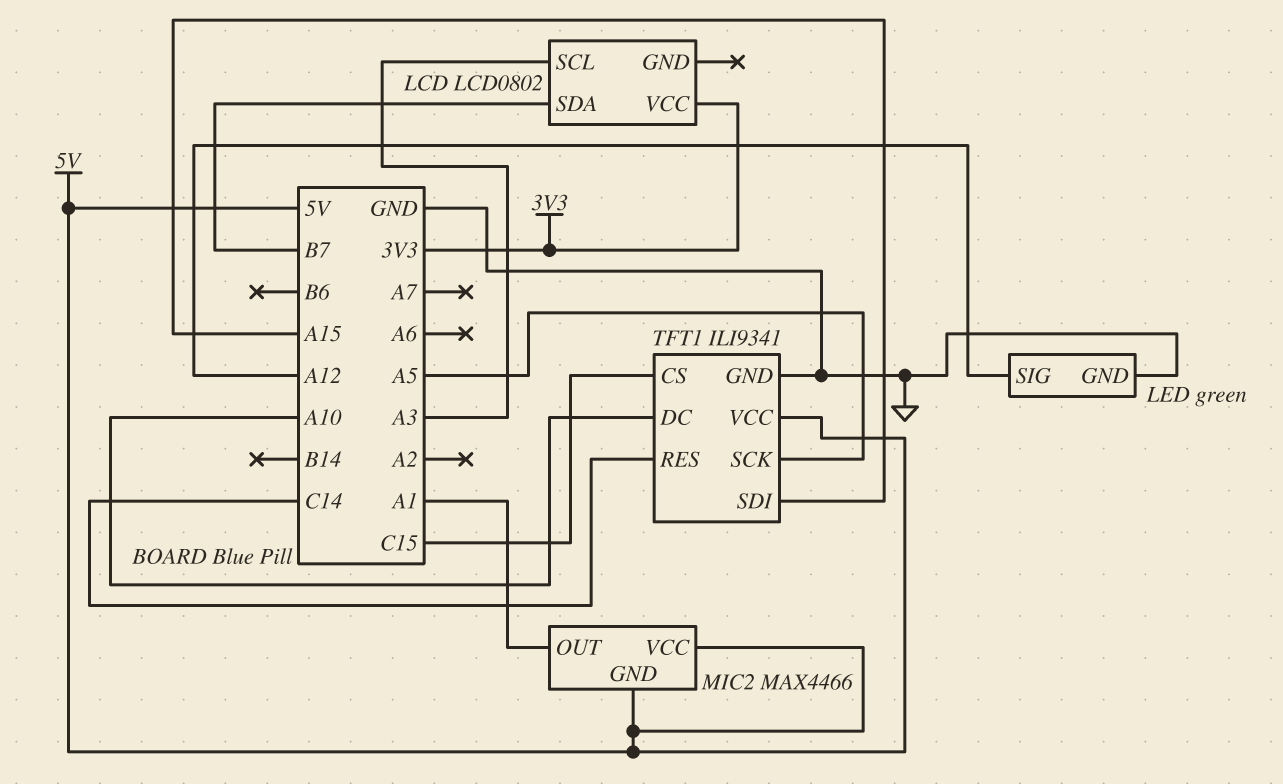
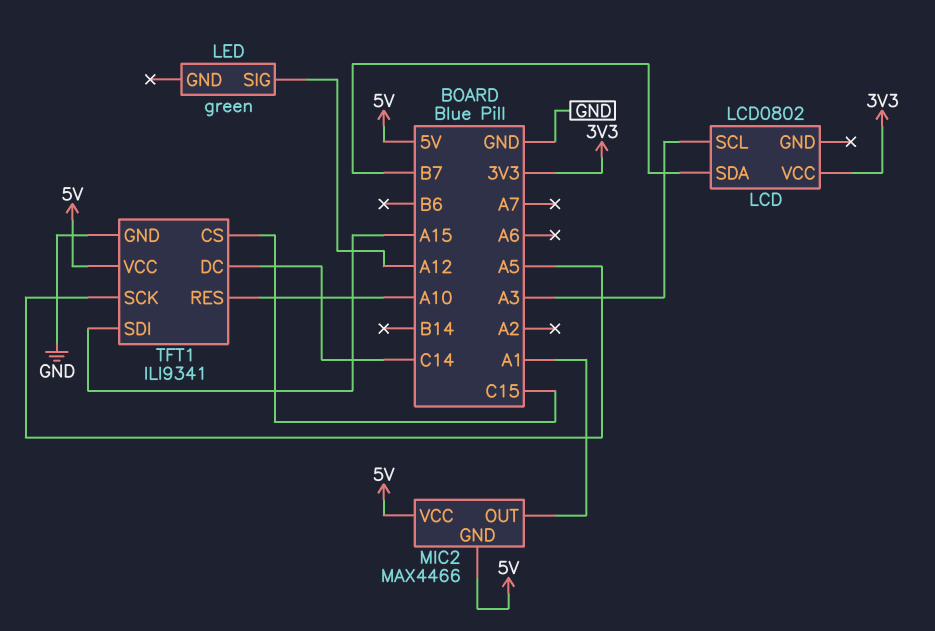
LED pin GND: GND -> none
TFT1 pin DC: A10 -> C14
TFT1 pin RES: C14 -> A10

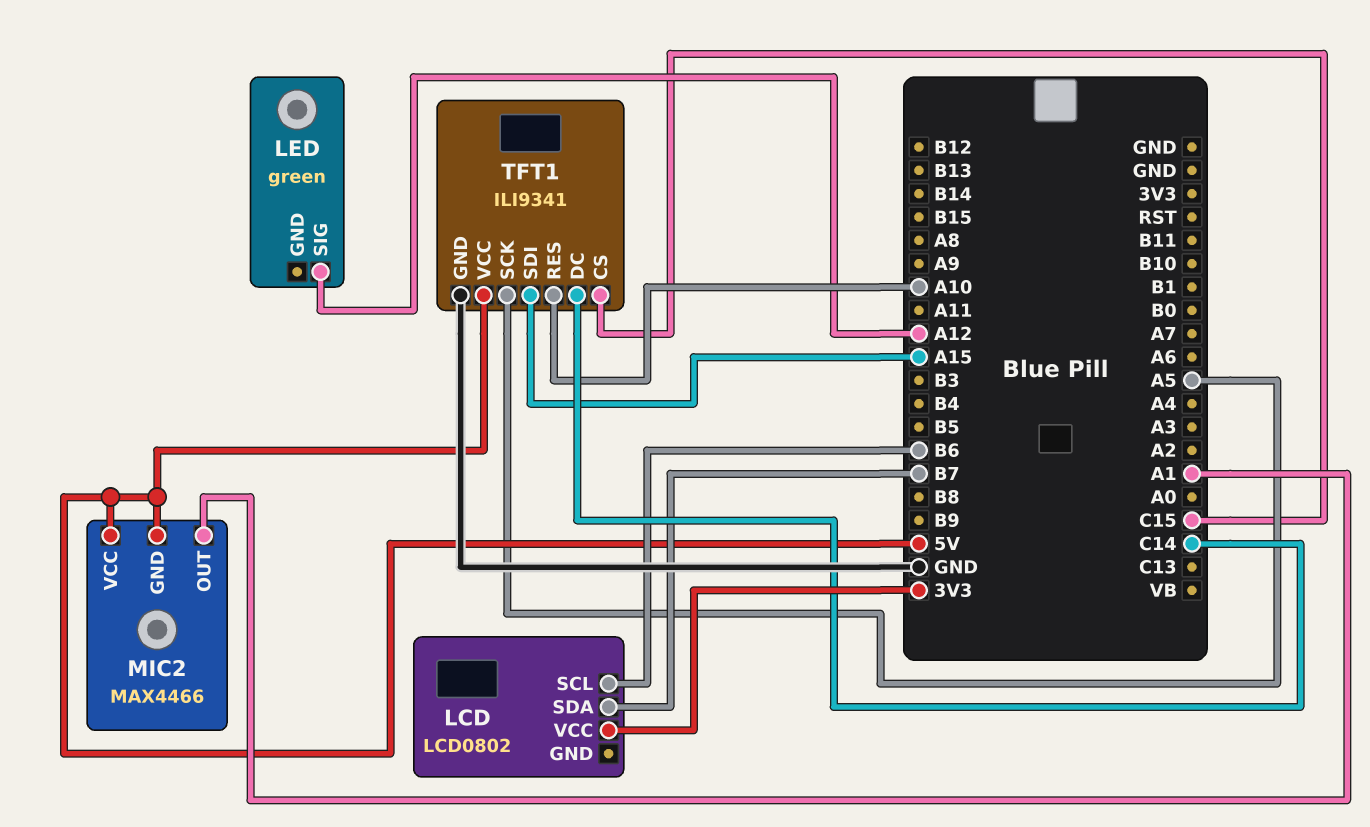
LCD pin SCL: A3 -> B6

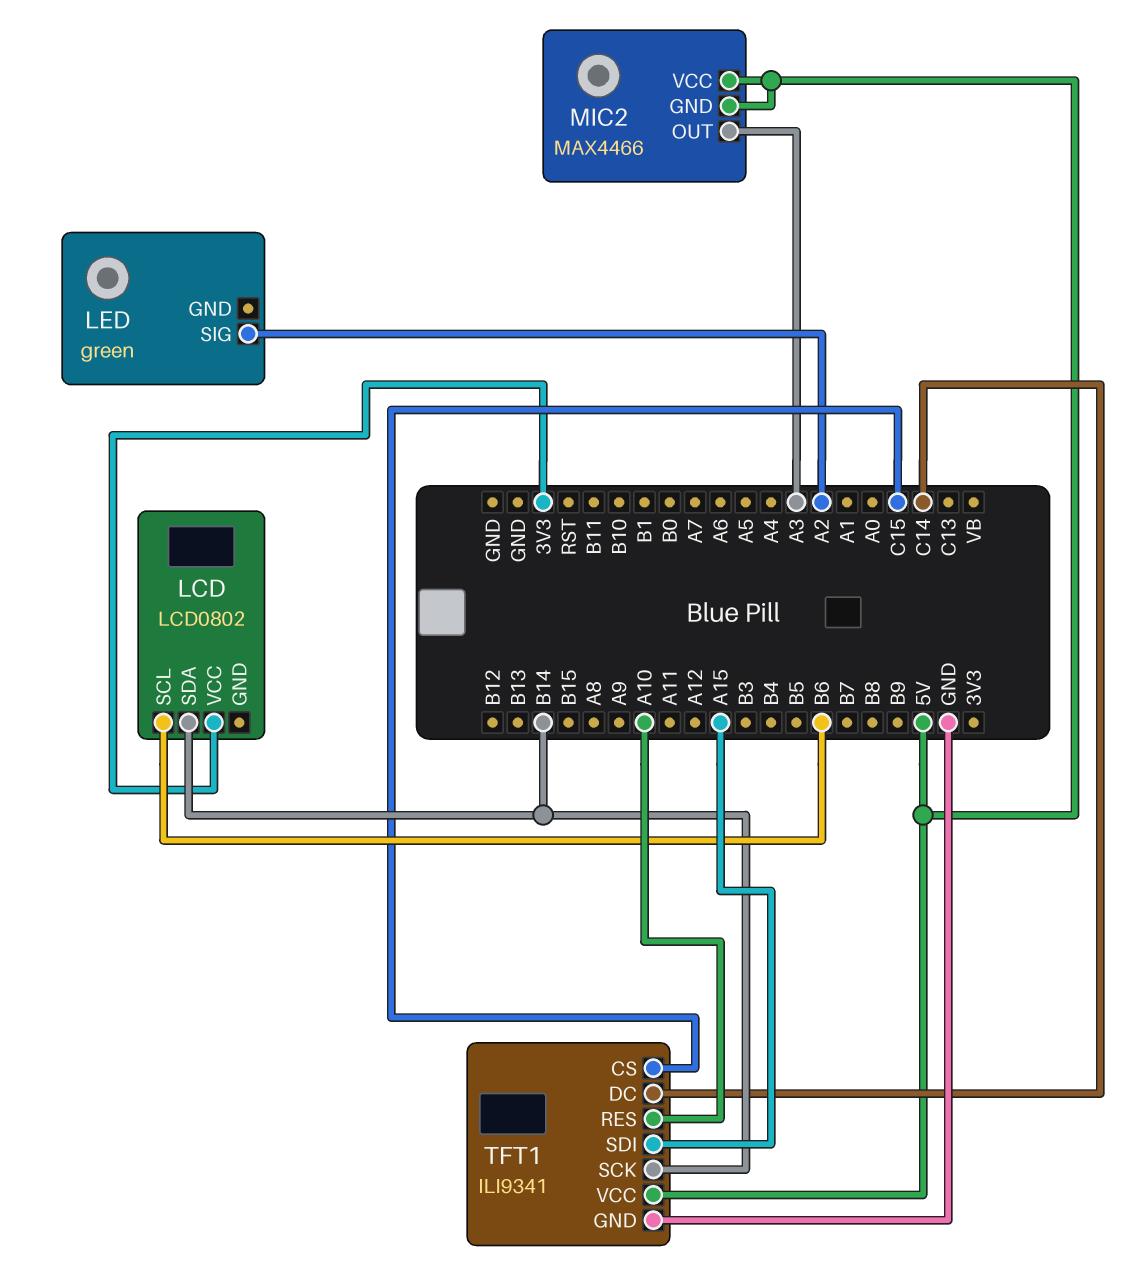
LCD pin SDA: B7 -> B14
LED pin SIG: A12 -> A2
MIC2 pin OUT: A1 -> A3
TFT1 pin SCK: A5 -> B14

